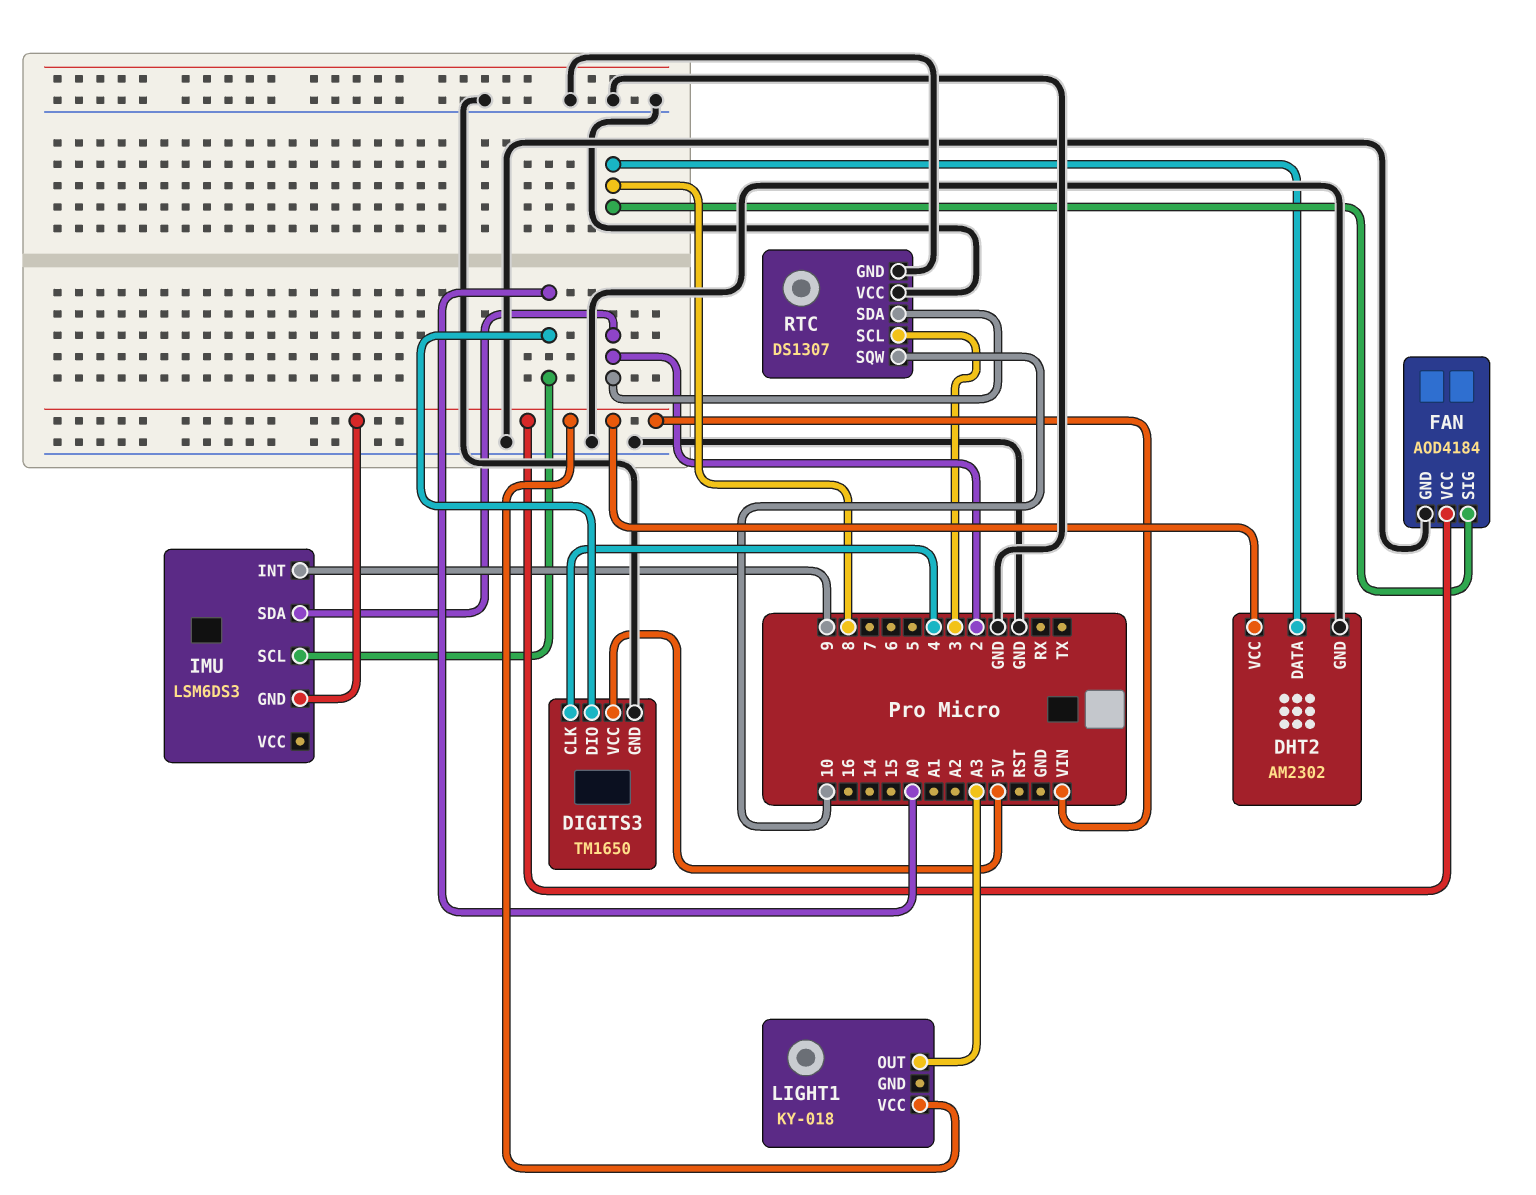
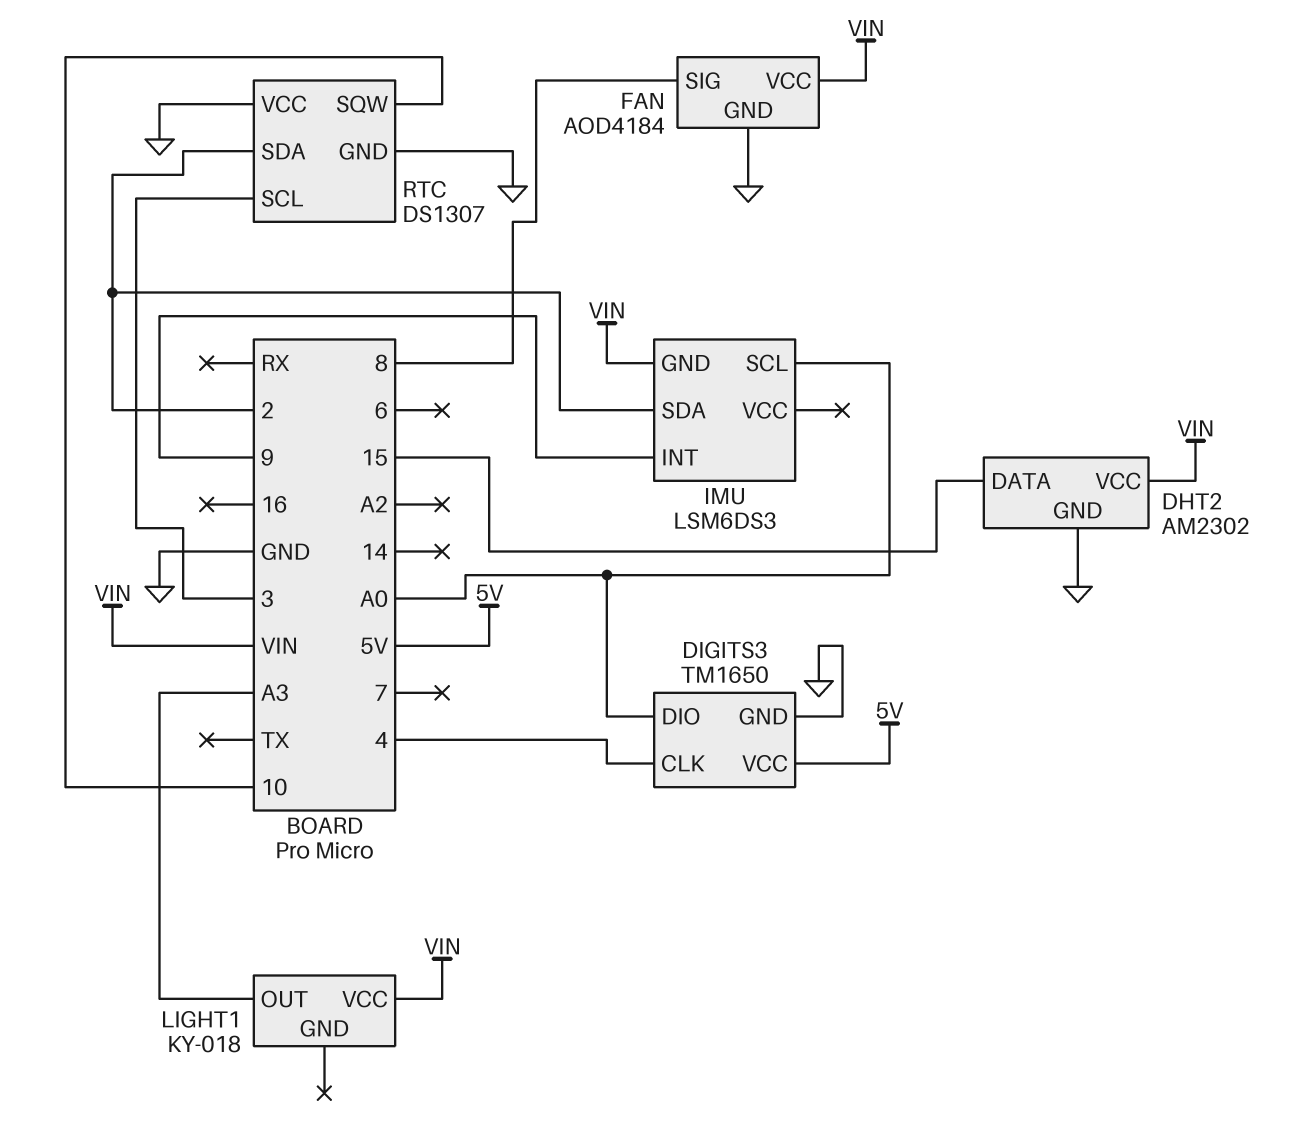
DHT2 pin DATA: 8 -> 15

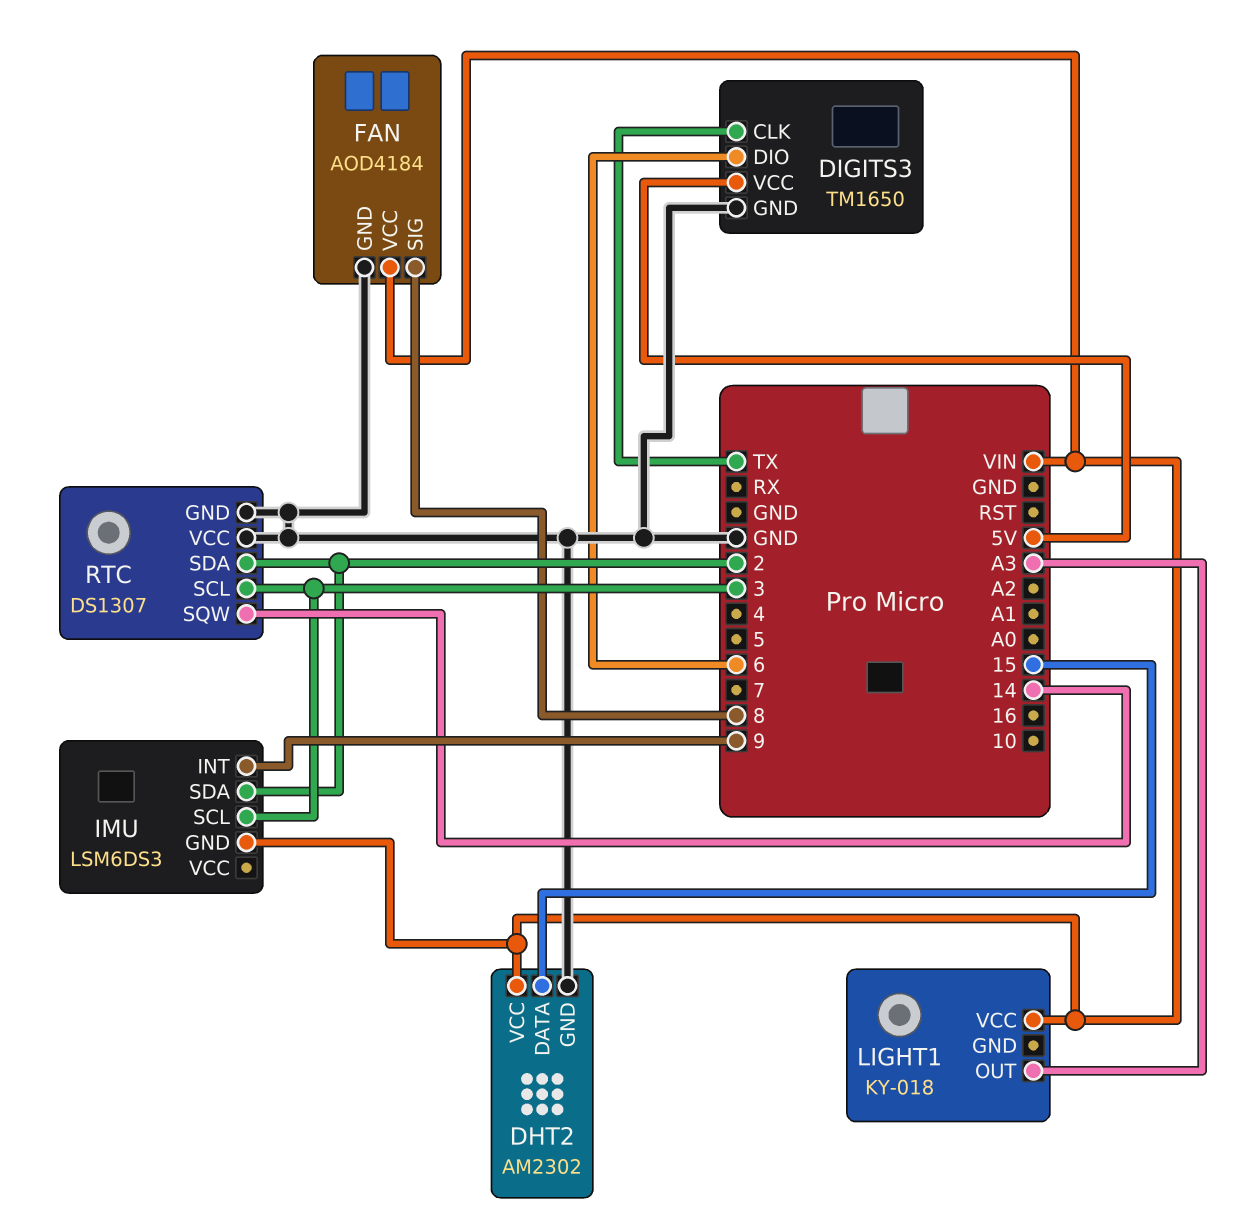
DIGITS3 pin CLK: 4 -> TX
DIGITS3 pin DIO: A0 -> 6
IMU pin SCL: A0 -> 3
RTC pin SQW: 10 -> 14

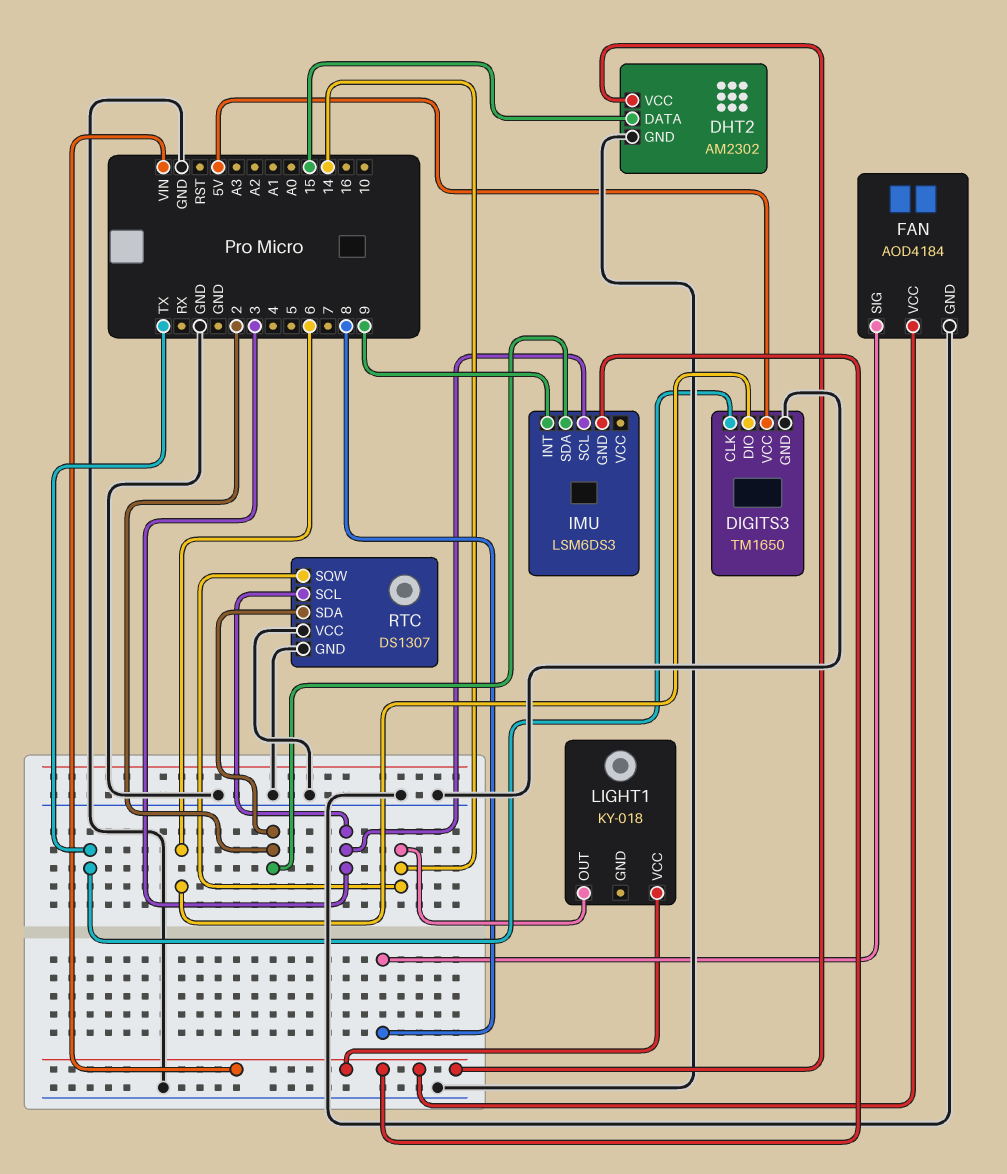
LIGHT1 pin OUT: A3 -> 14

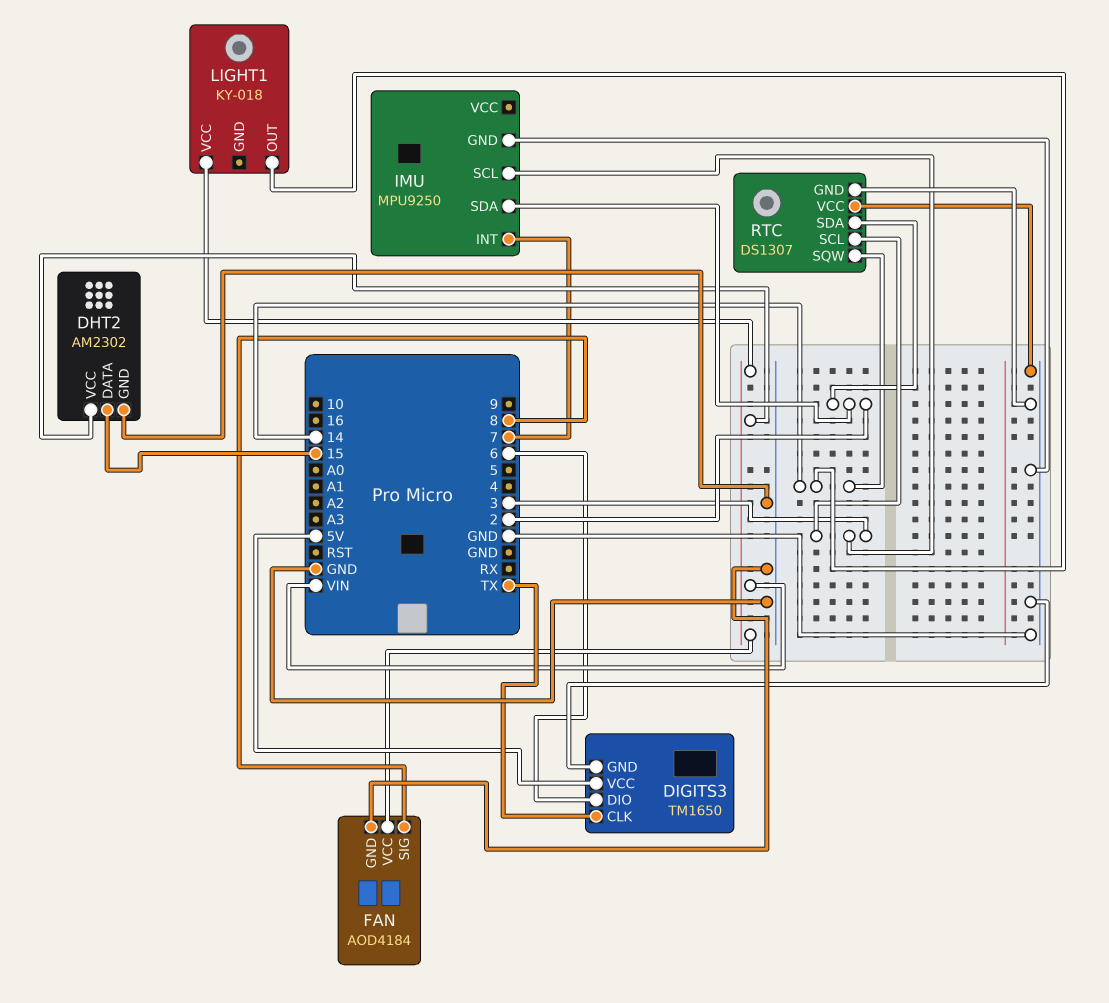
IMU: LSM6DS3 -> MPU9250
IMU pin GND: VIN -> GND
IMU pin INT: 9 -> 7

